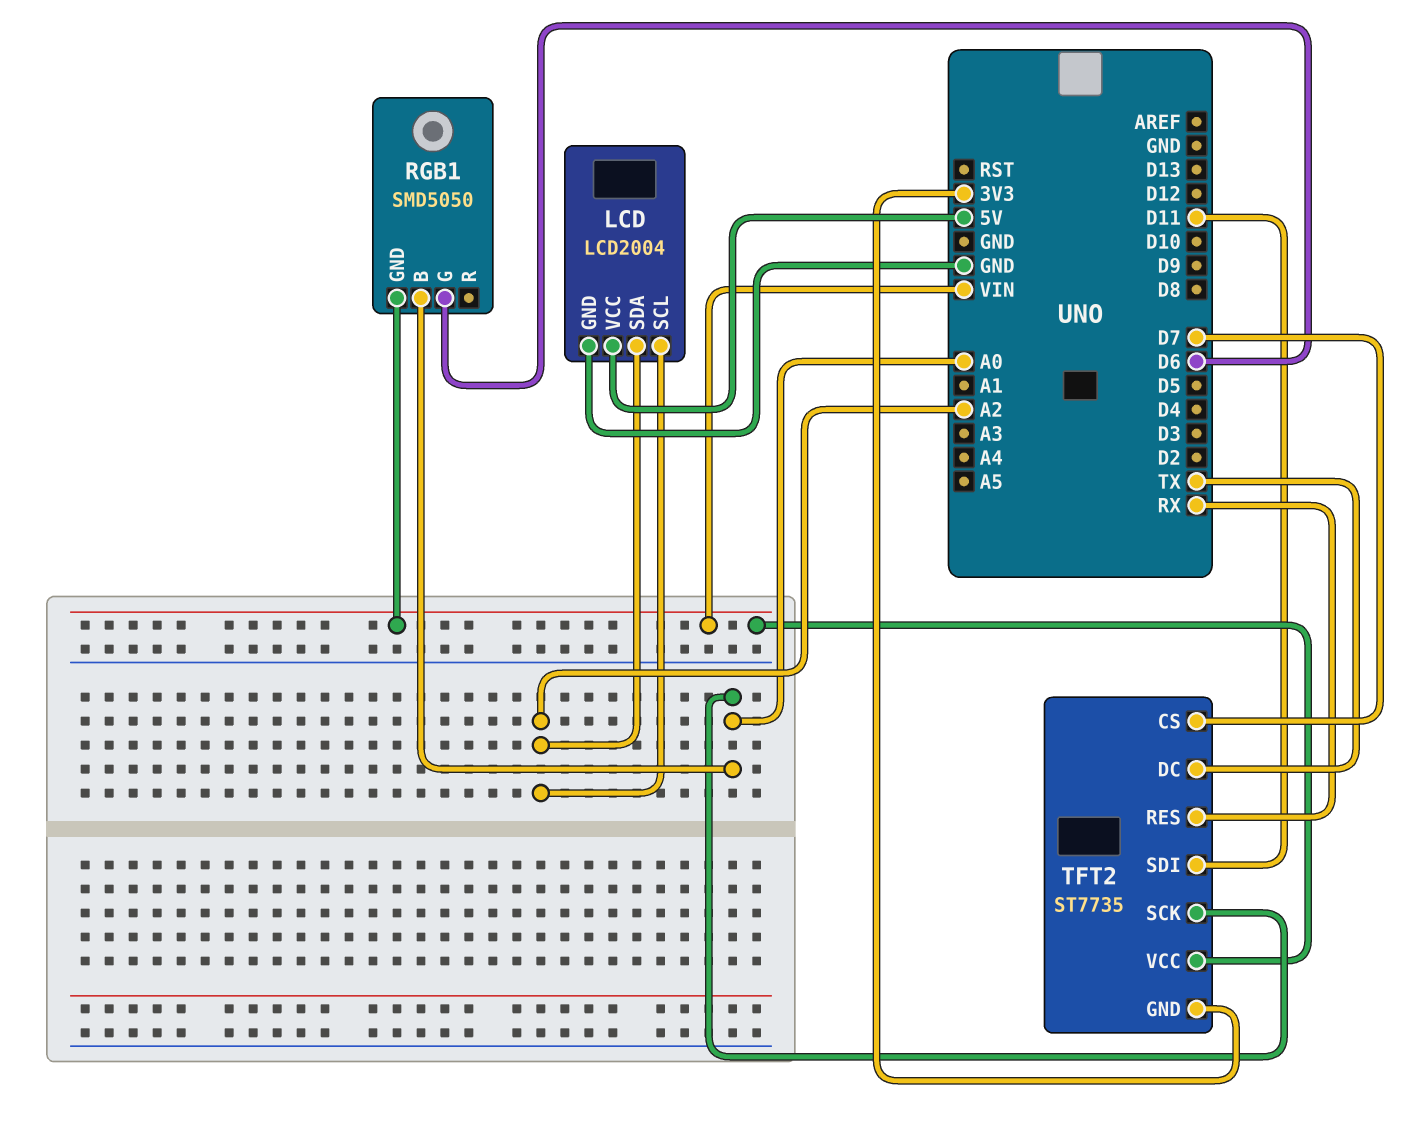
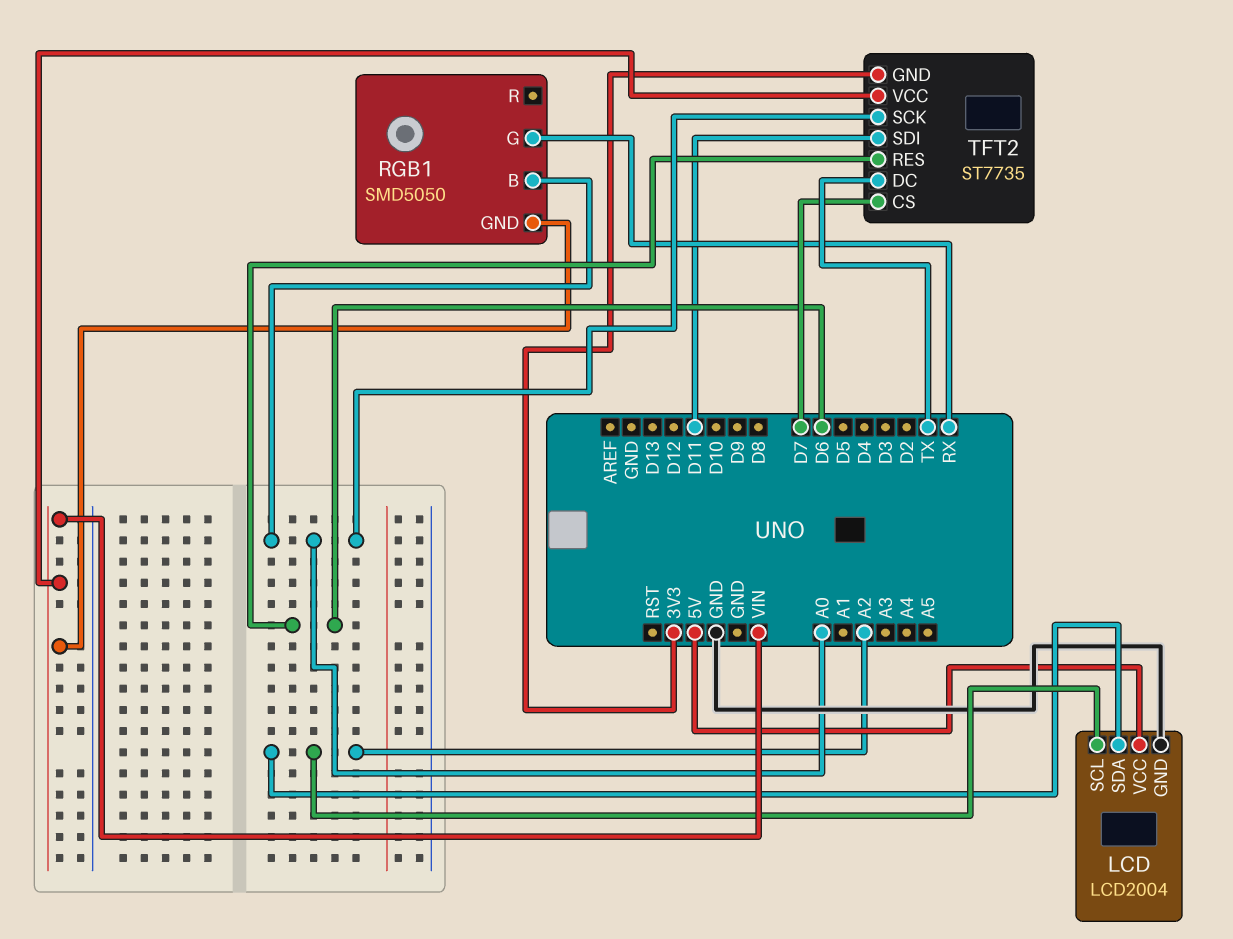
RGB1 pin G: D6 -> RX
TFT2 pin RES: RX -> D6

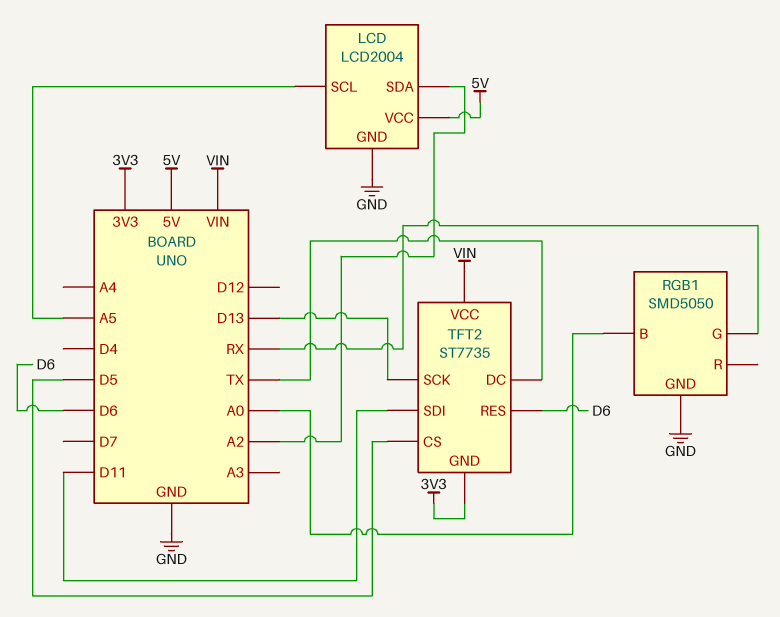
LCD pin SCL: A2 -> A5
RGB1 pin GND: VIN -> GND
TFT2 pin CS: D7 -> D5
TFT2 pin SCK: A0 -> D13

